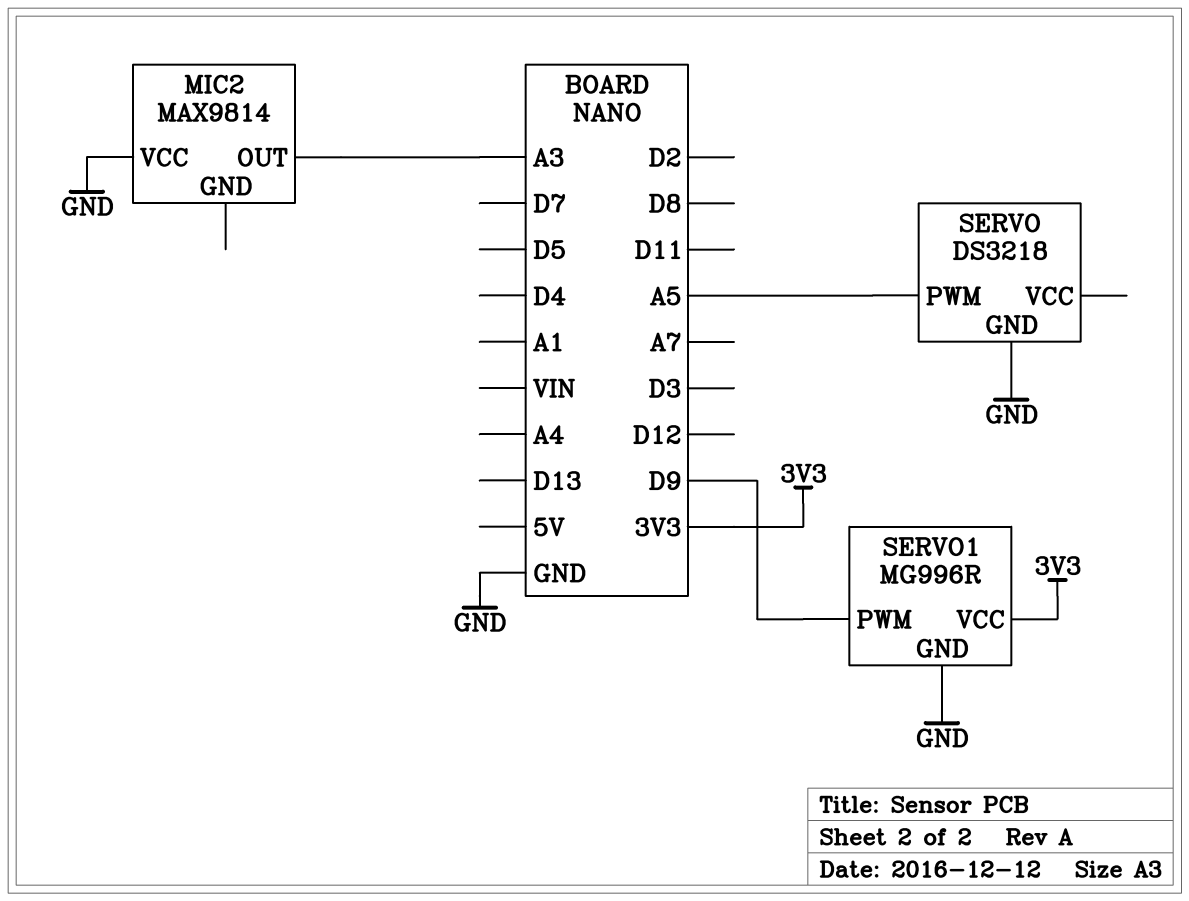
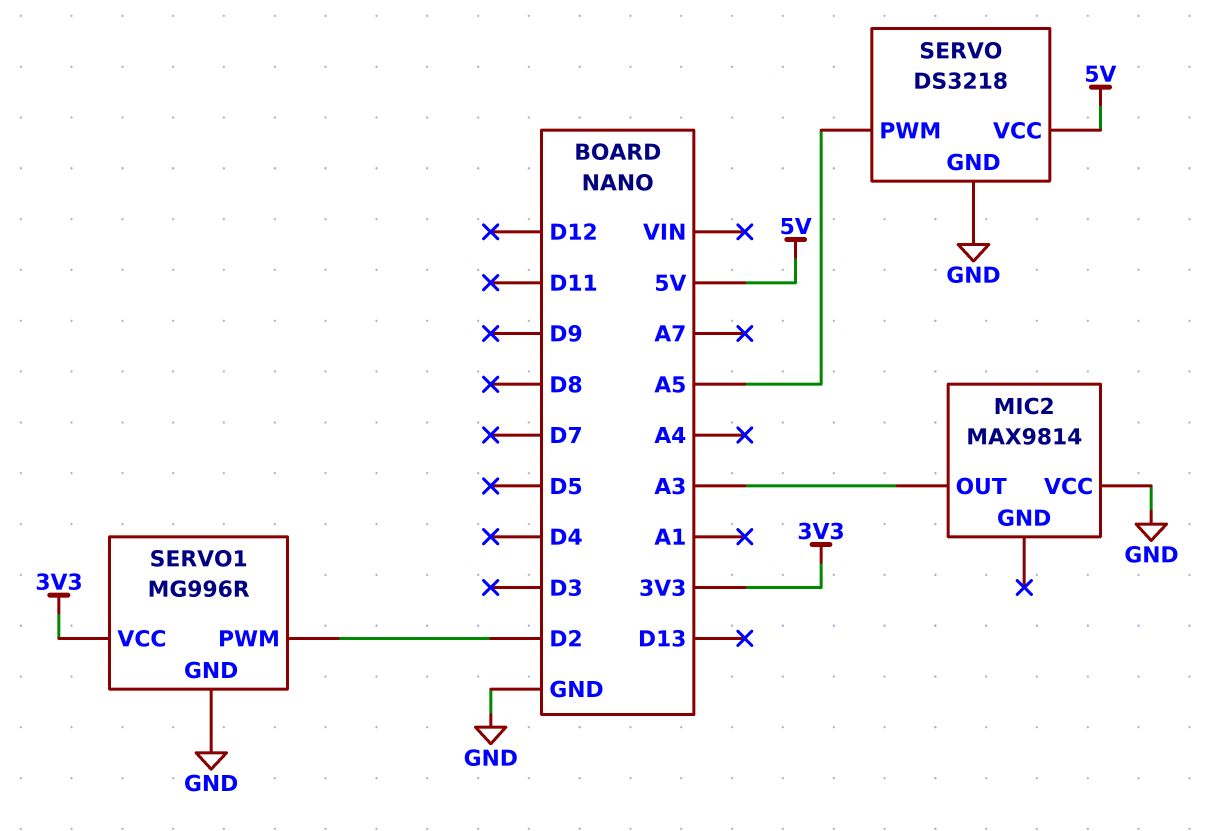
SERVO pin VCC: none -> 5V
SERVO1 pin PWM: D9 -> D2

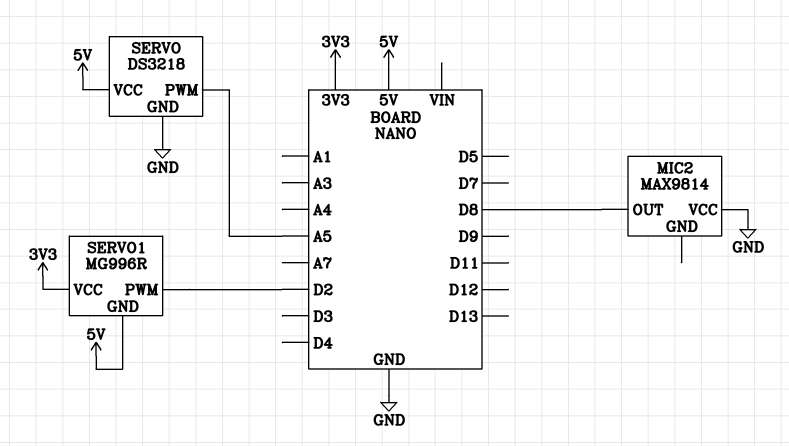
MIC2 pin OUT: A3 -> D8
SERVO1 pin GND: GND -> 5V

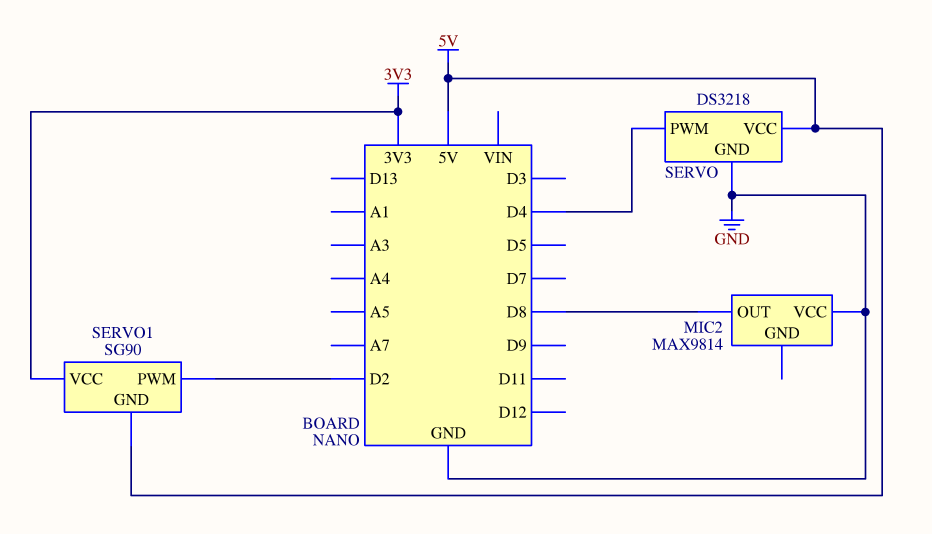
SERVO pin PWM: A5 -> D4
SERVO1: MG996R -> SG90

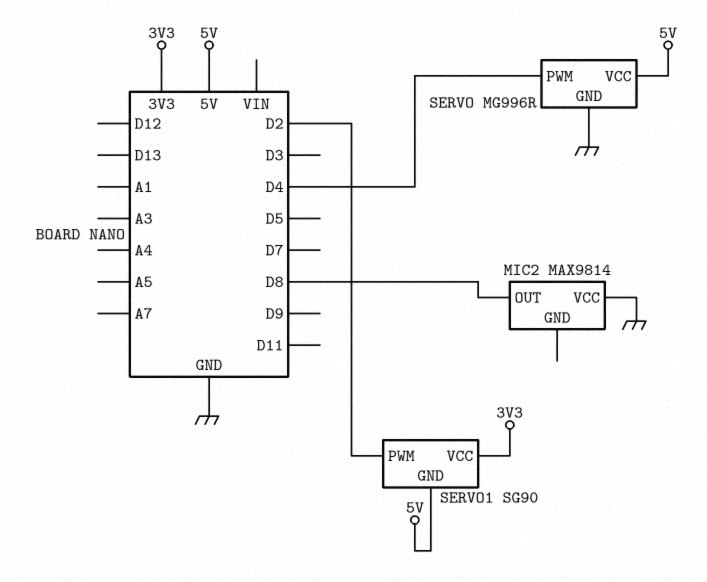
SERVO: DS3218 -> MG996R

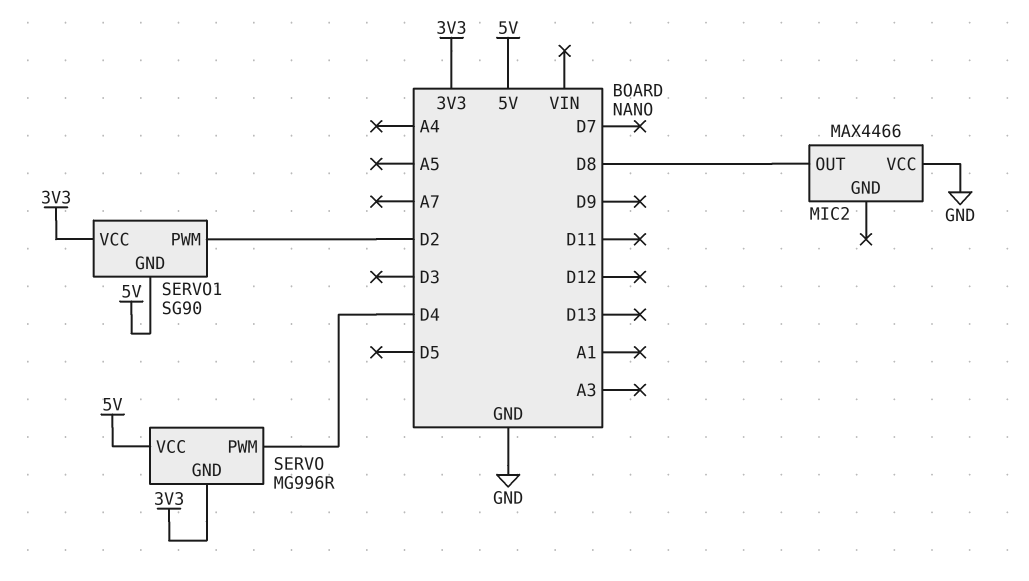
MIC2: MAX9814 -> MAX4466
SERVO pin GND: GND -> 3V3

